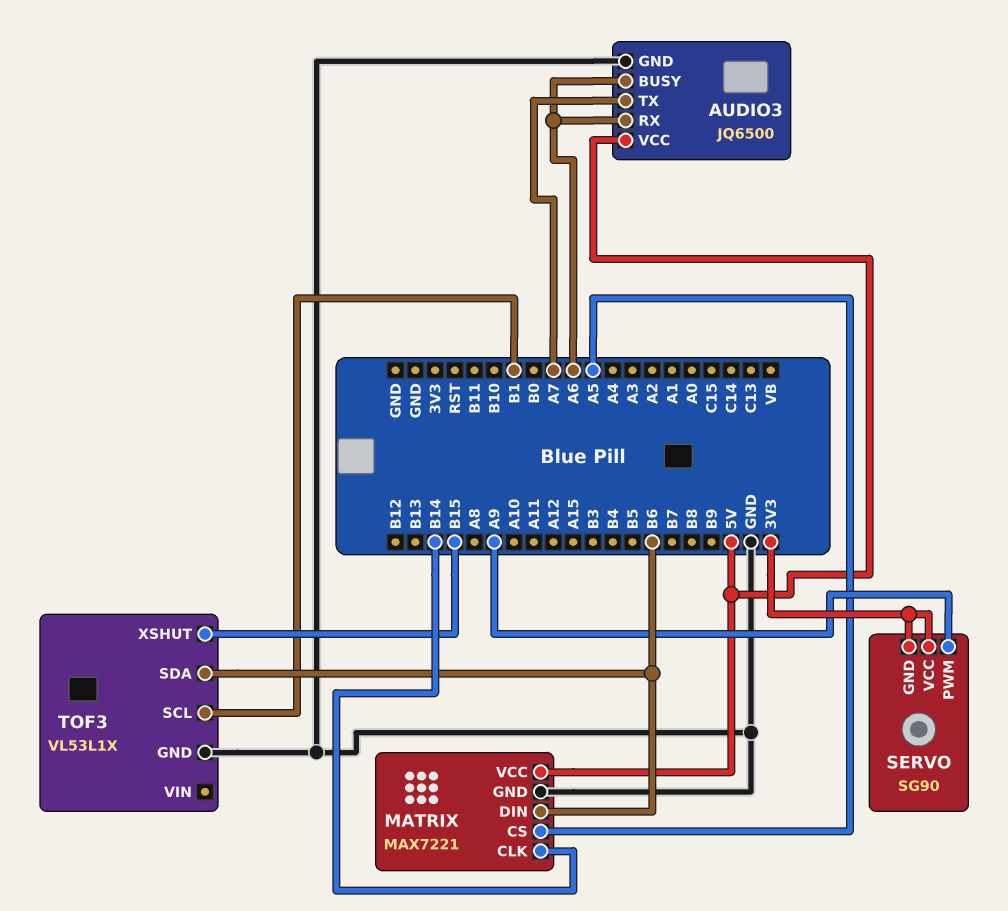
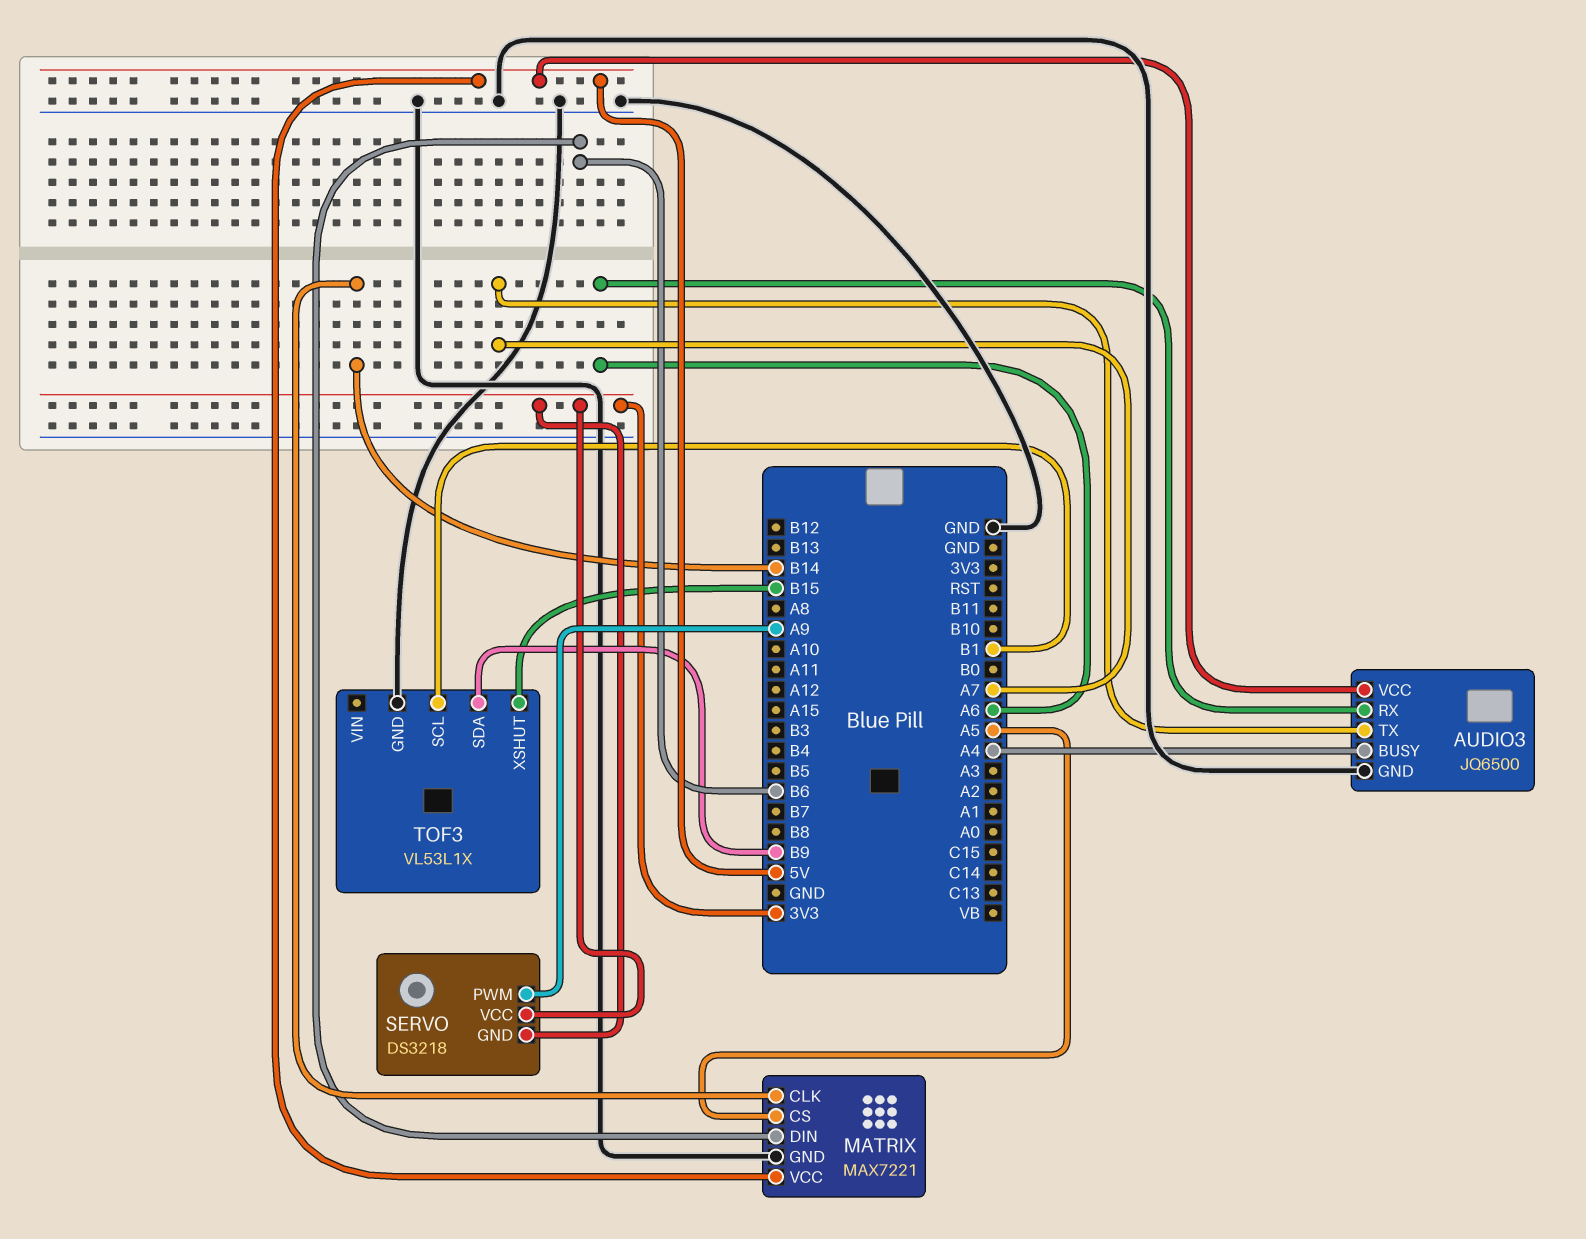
AUDIO3 pin BUSY: A6 -> A4
SERVO: SG90 -> DS3218
TOF3 pin SDA: B6 -> B9

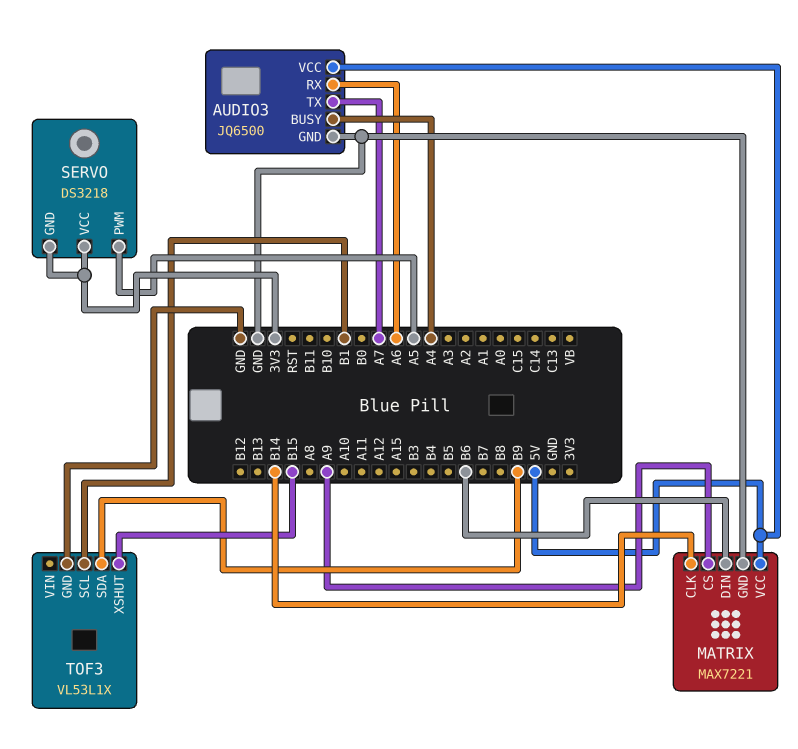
MATRIX pin CS: A5 -> A9
SERVO pin PWM: A9 -> A5

